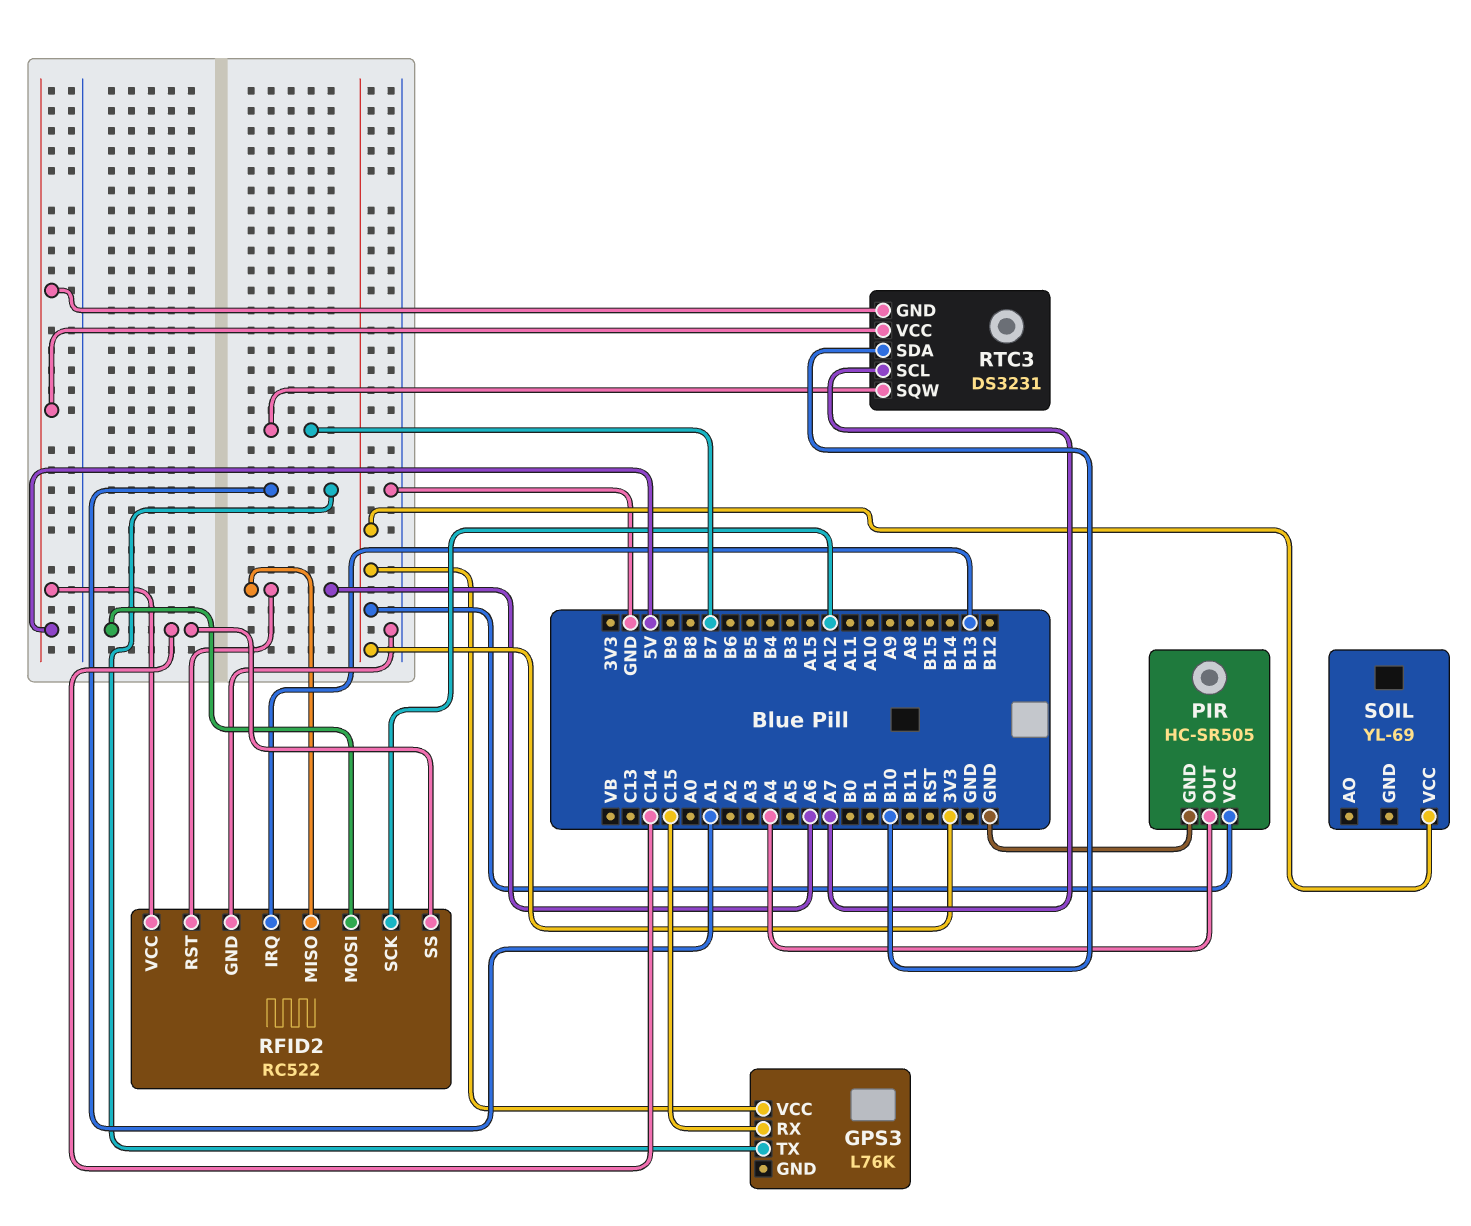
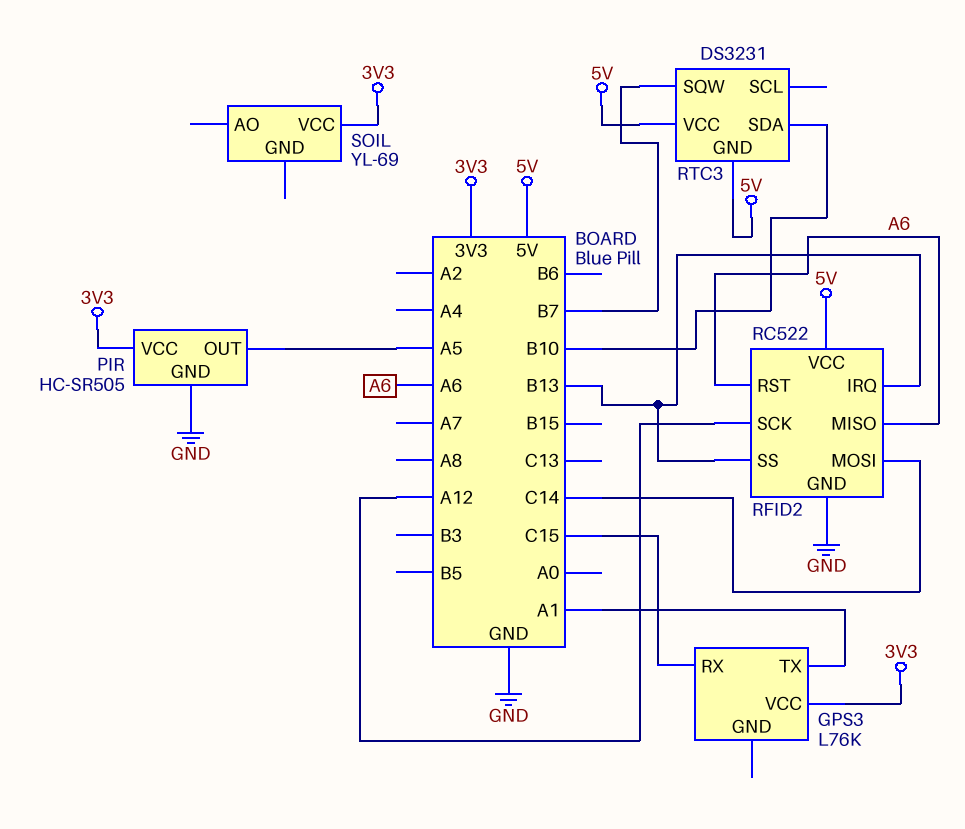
PIR pin OUT: A4 -> A5
RFID2 pin SS: C14 -> B13
RTC3 pin SCL: A7 -> none

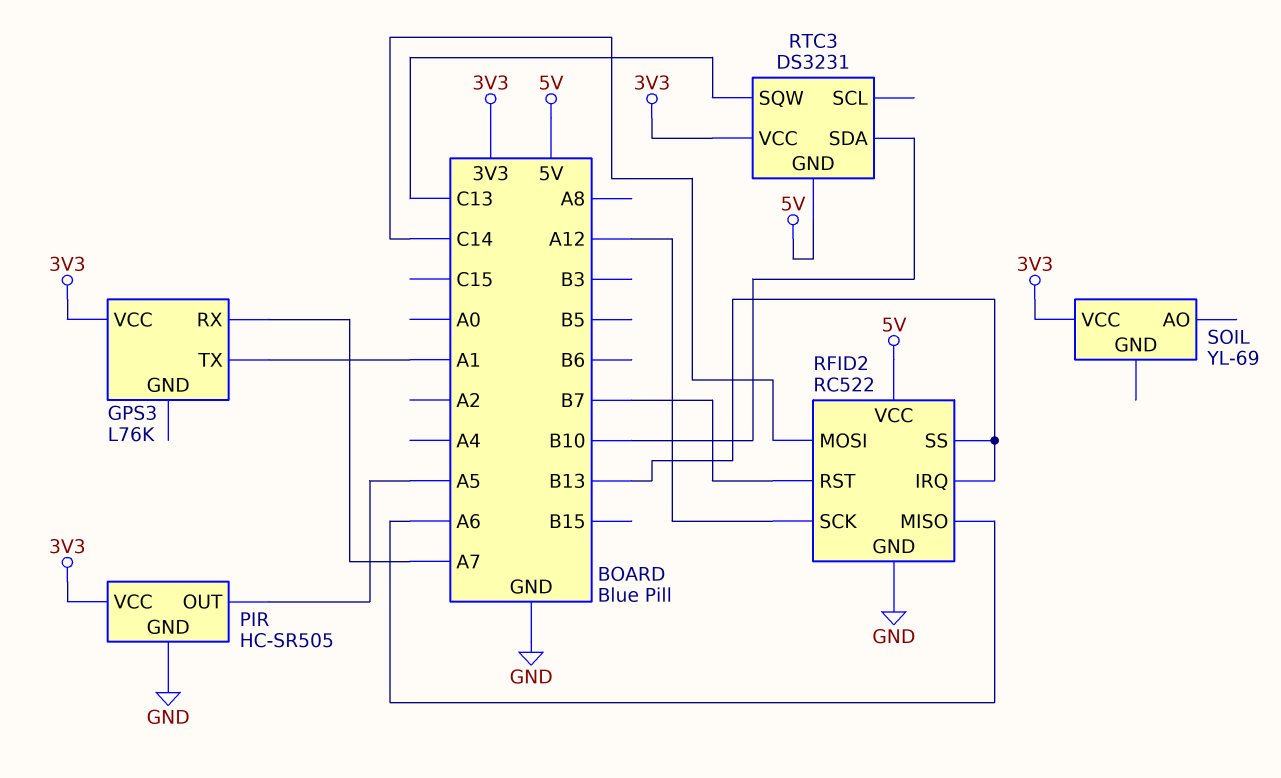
GPS3 pin RX: C15 -> A7
RFID2 pin RST: A6 -> B7
RTC3 pin SQW: B7 -> C13
RTC3 pin VCC: 5V -> 3V3

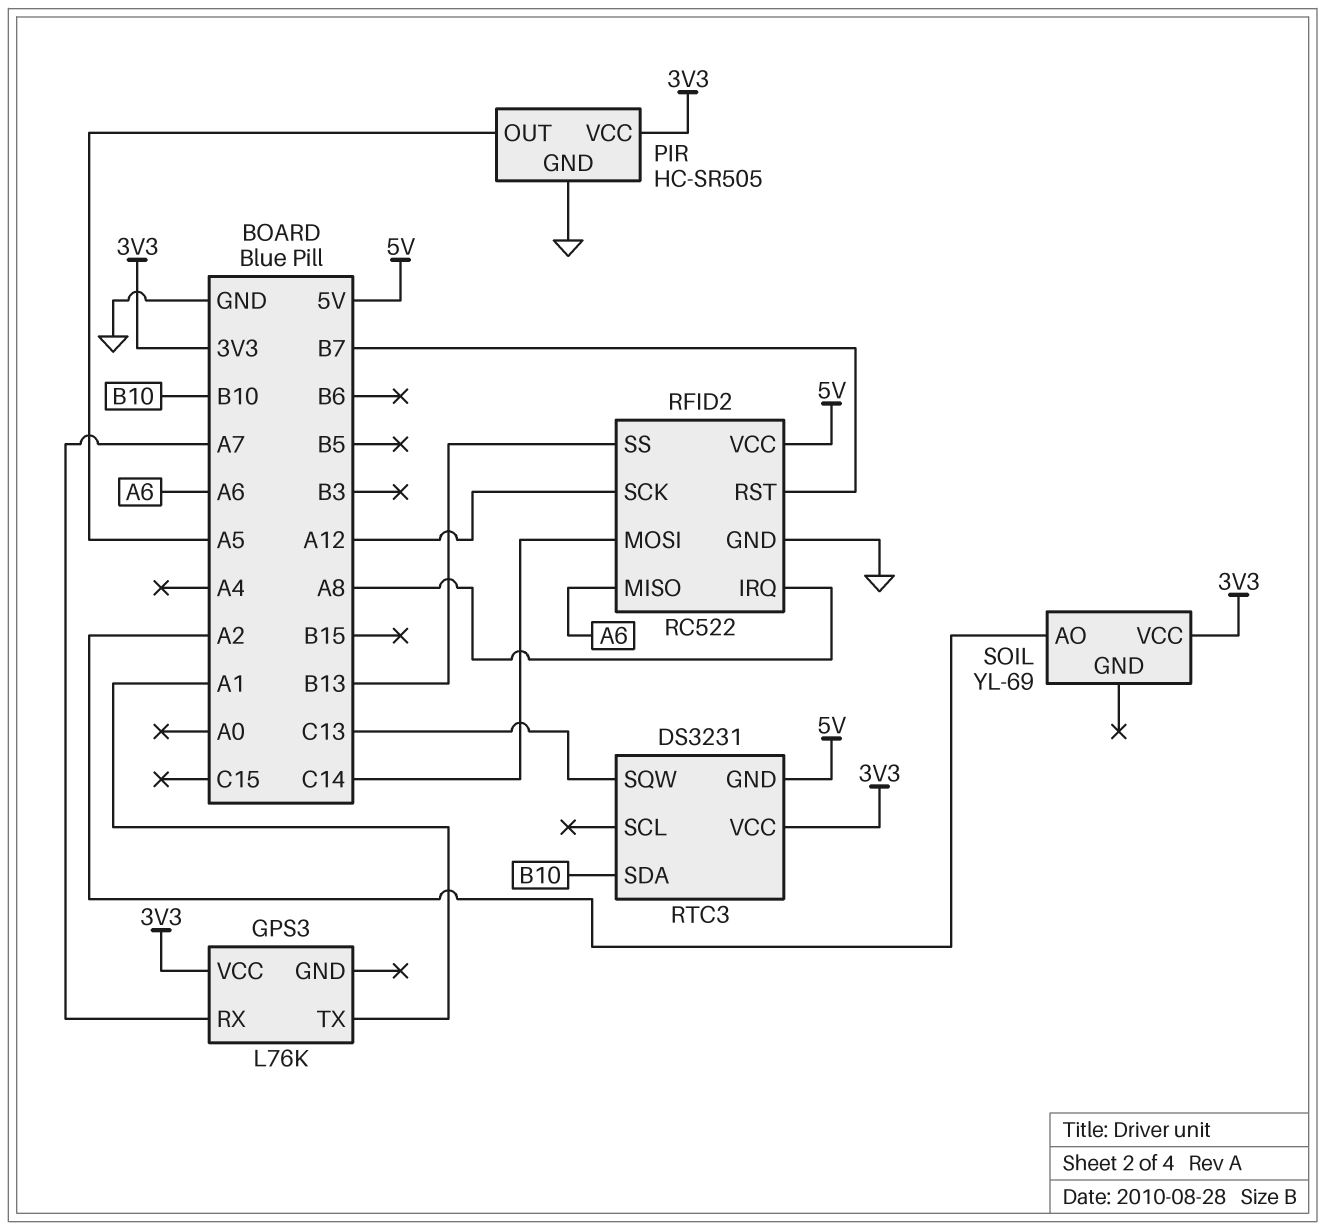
RFID2 pin IRQ: B13 -> A8
SOIL pin AO: none -> A2

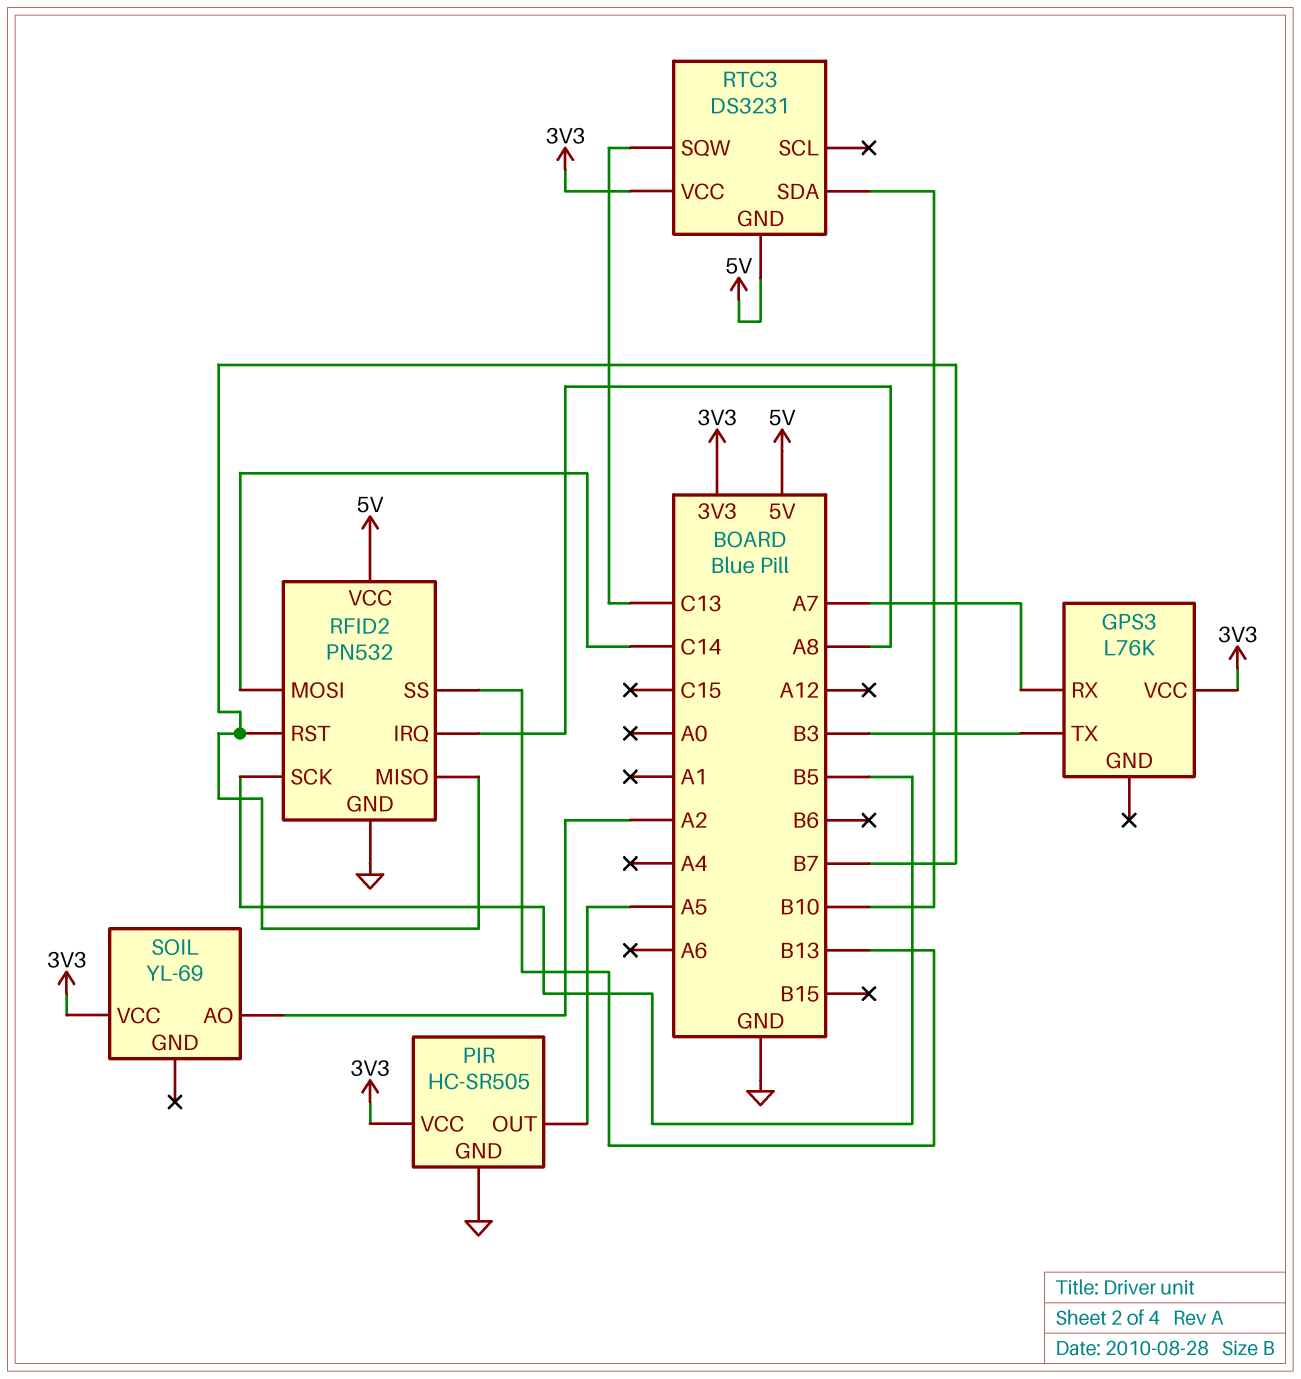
GPS3 pin TX: A1 -> B3
RFID2: RC522 -> PN532
RFID2 pin MISO: A6 -> B7
RFID2 pin SCK: A12 -> B5

